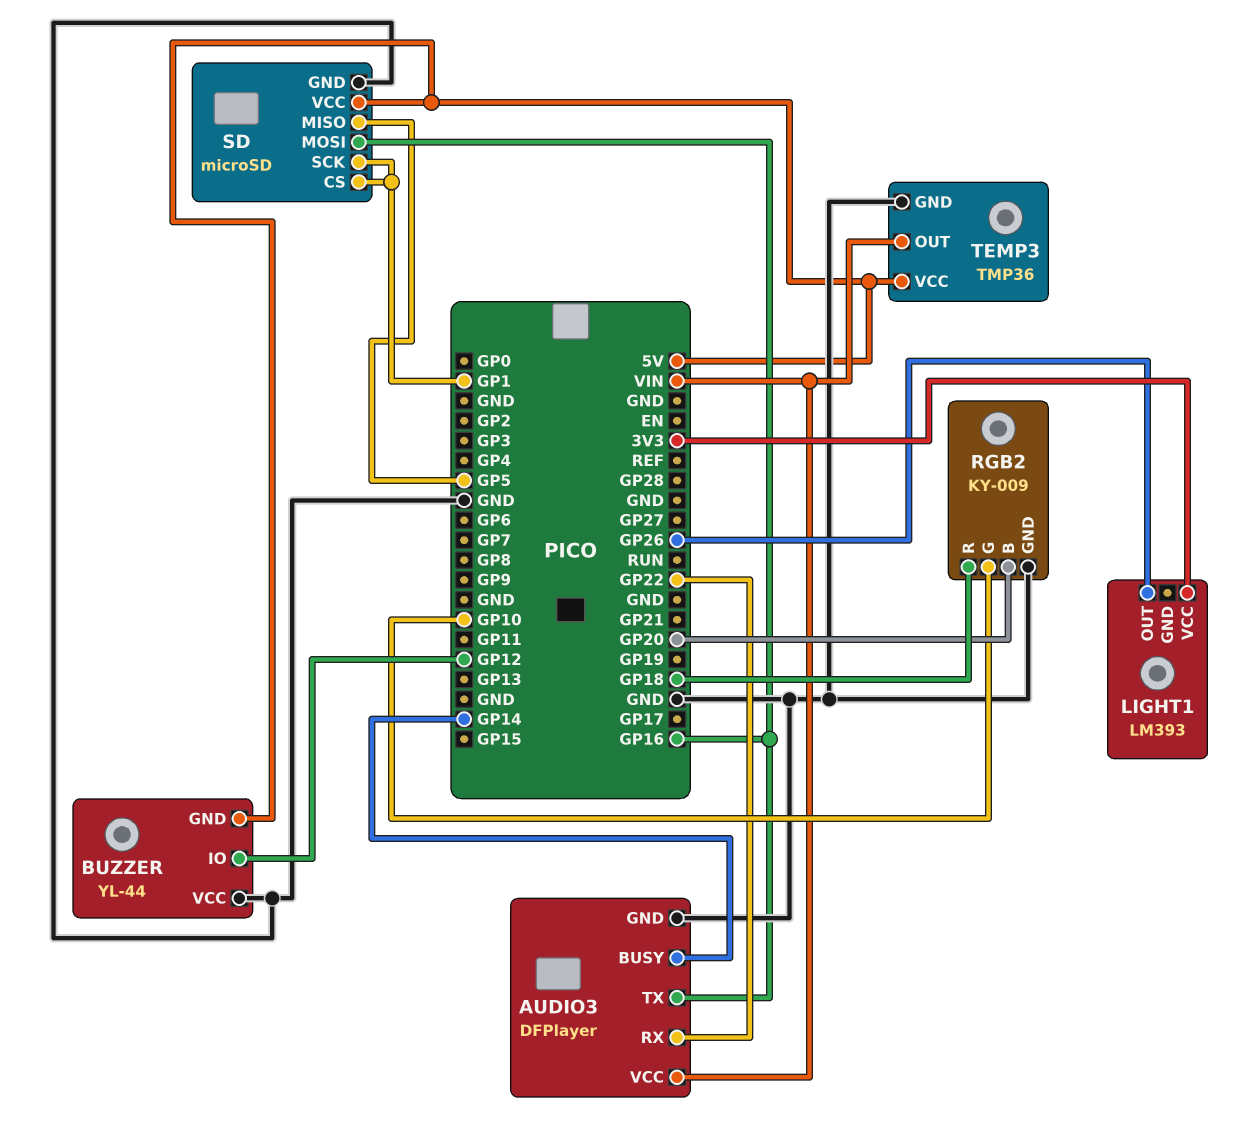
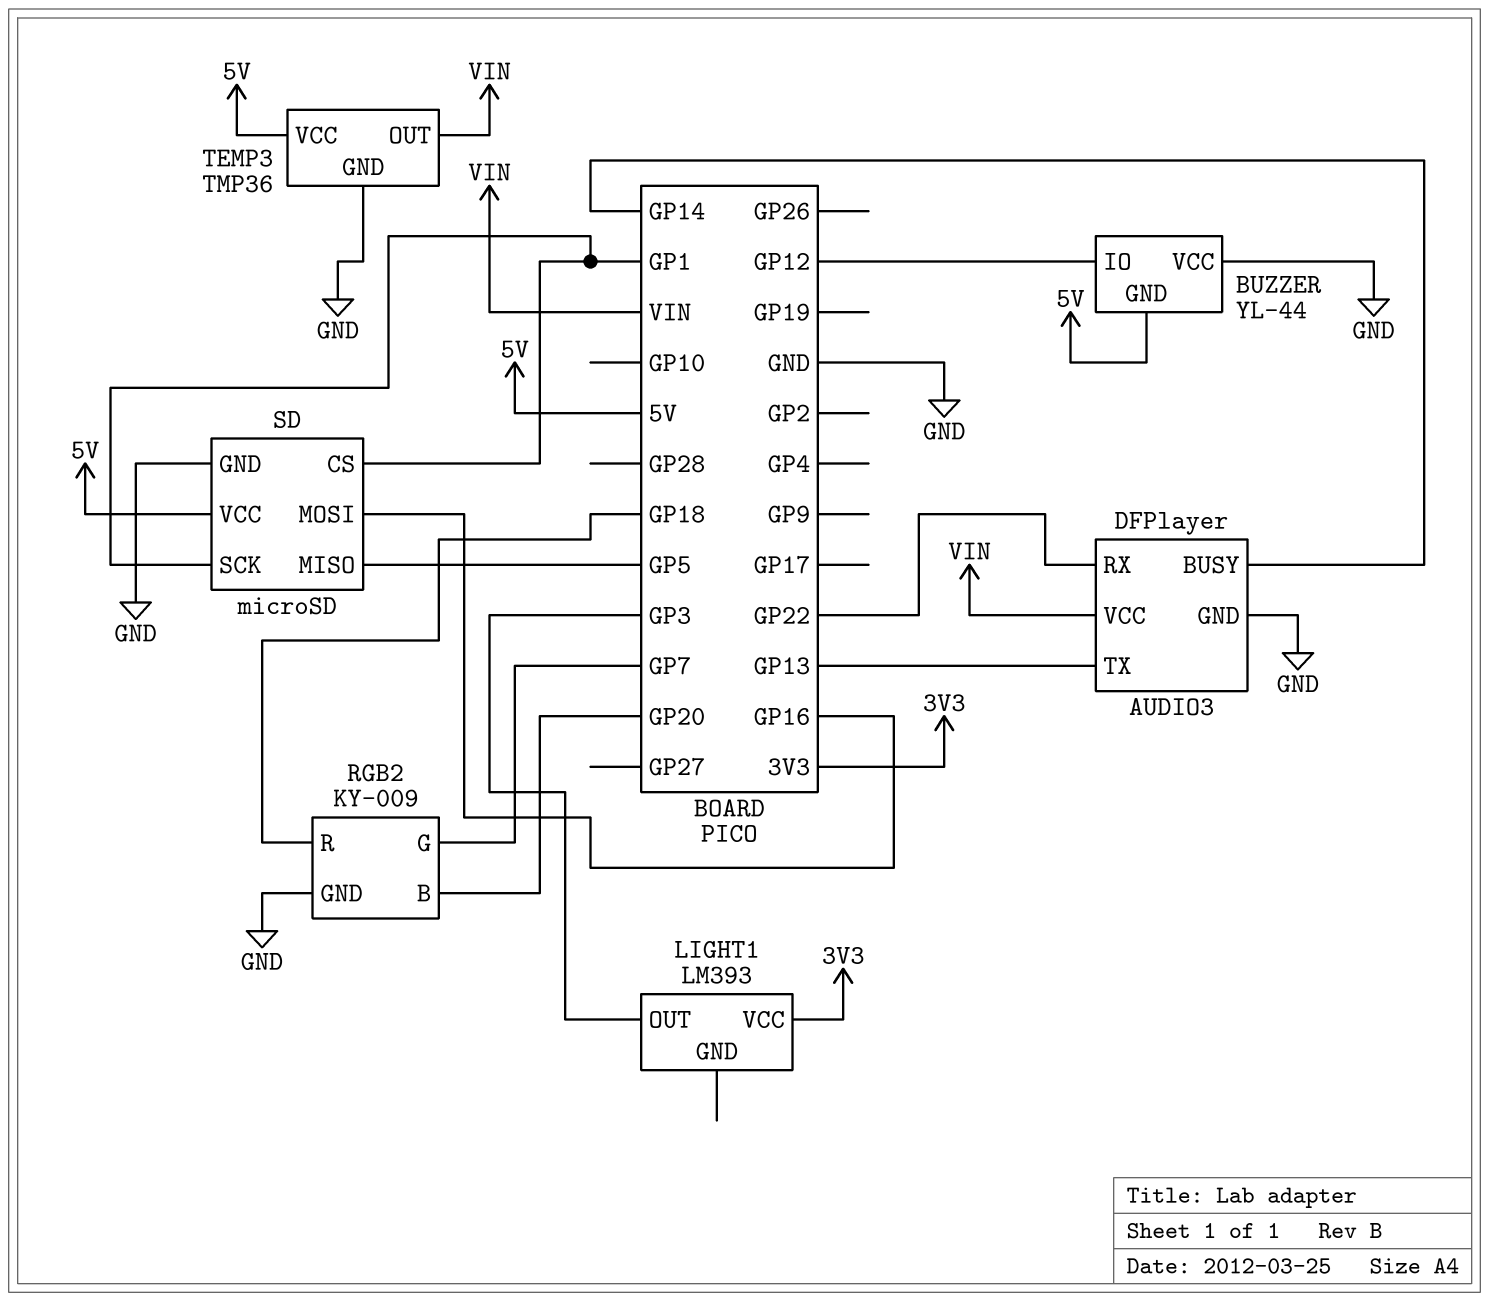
AUDIO3 pin TX: GP16 -> GP13
LIGHT1 pin OUT: GP26 -> GP3
RGB2 pin G: GP10 -> GP7

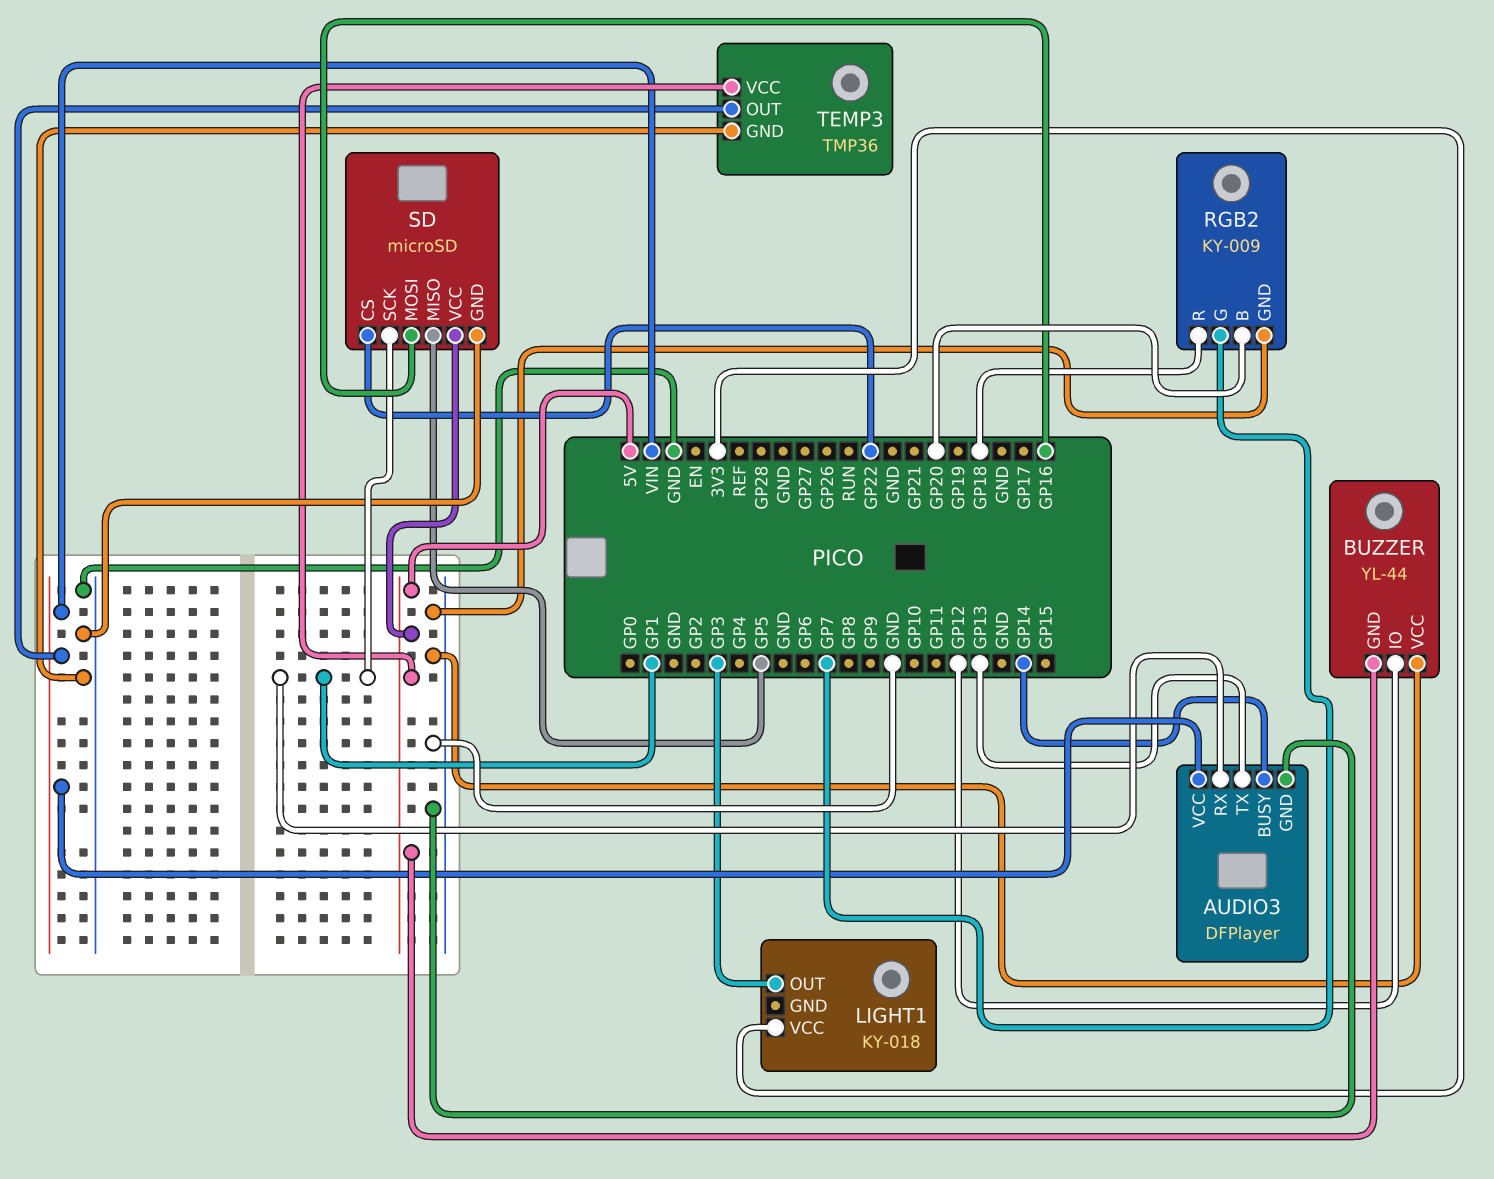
AUDIO3 pin RX: GP22 -> GP1
LIGHT1: LM393 -> KY-018
SD pin CS: GP1 -> GP22

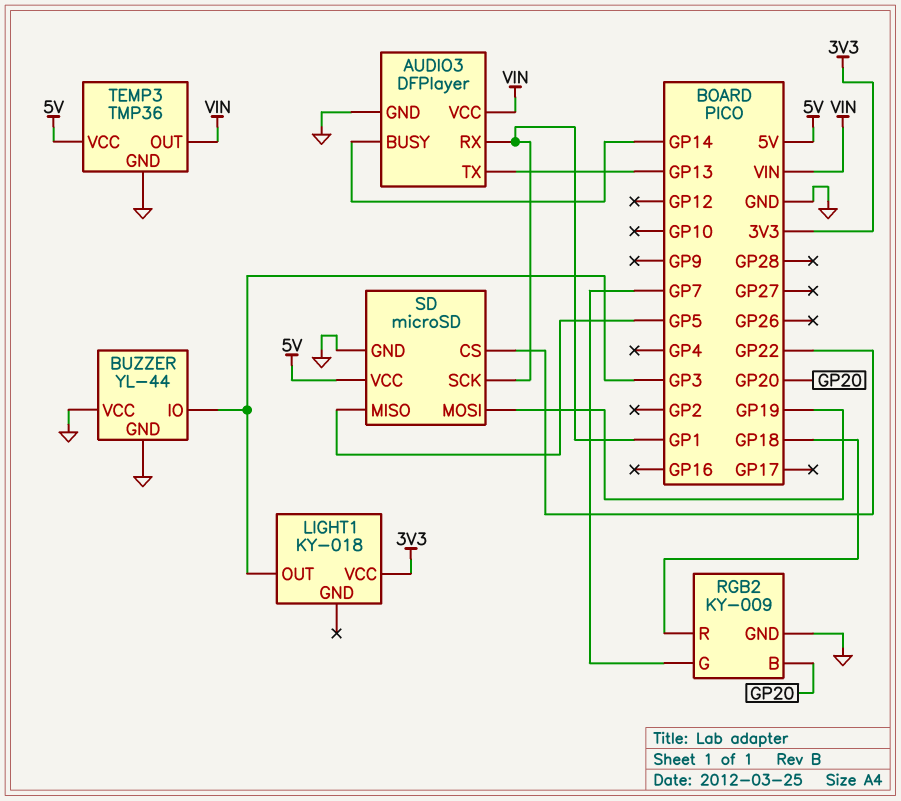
BUZZER pin GND: 5V -> GND
BUZZER pin IO: GP12 -> GP3
SD pin MOSI: GP16 -> GP19

